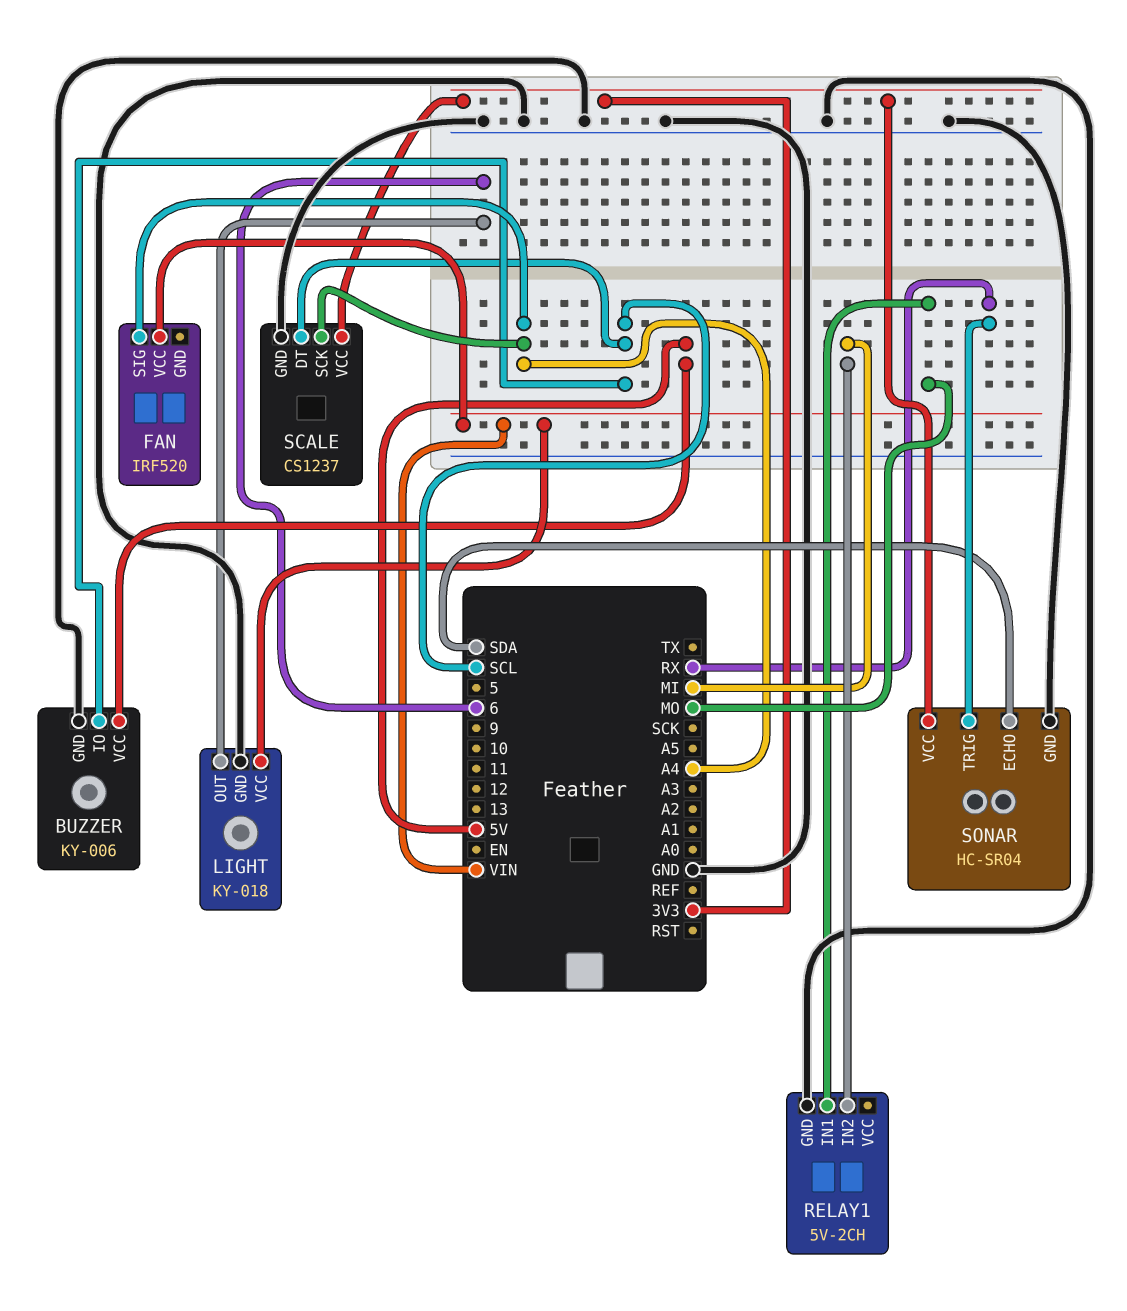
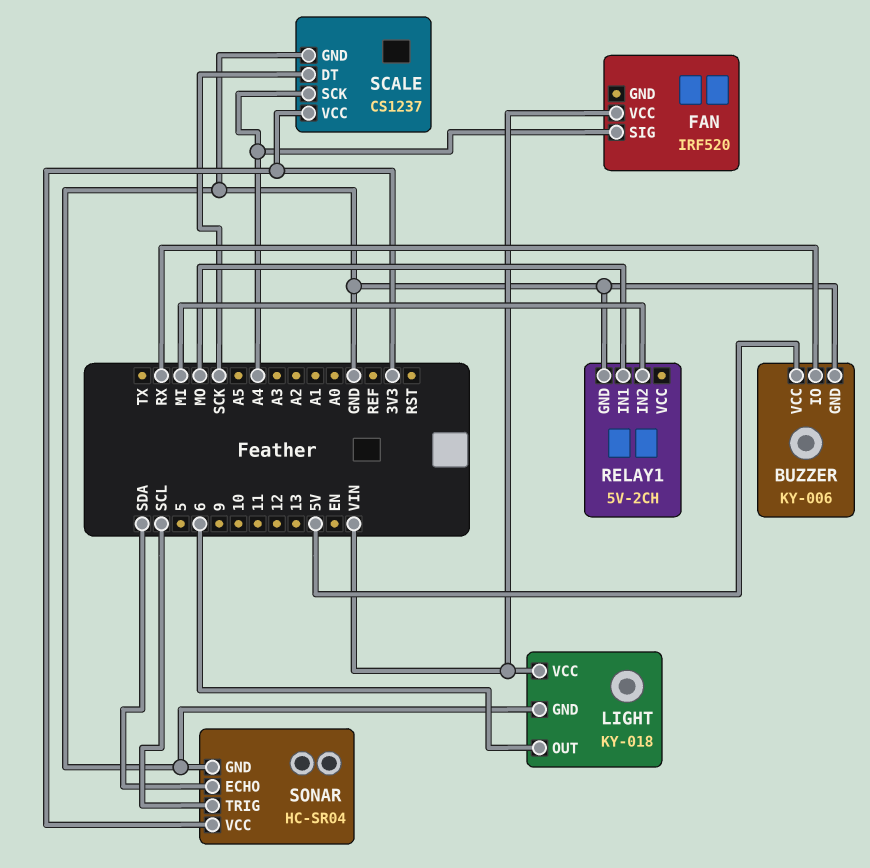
BUZZER pin IO: SCL -> RX
SCALE pin DT: SCL -> SCK
SONAR pin TRIG: RX -> SCL

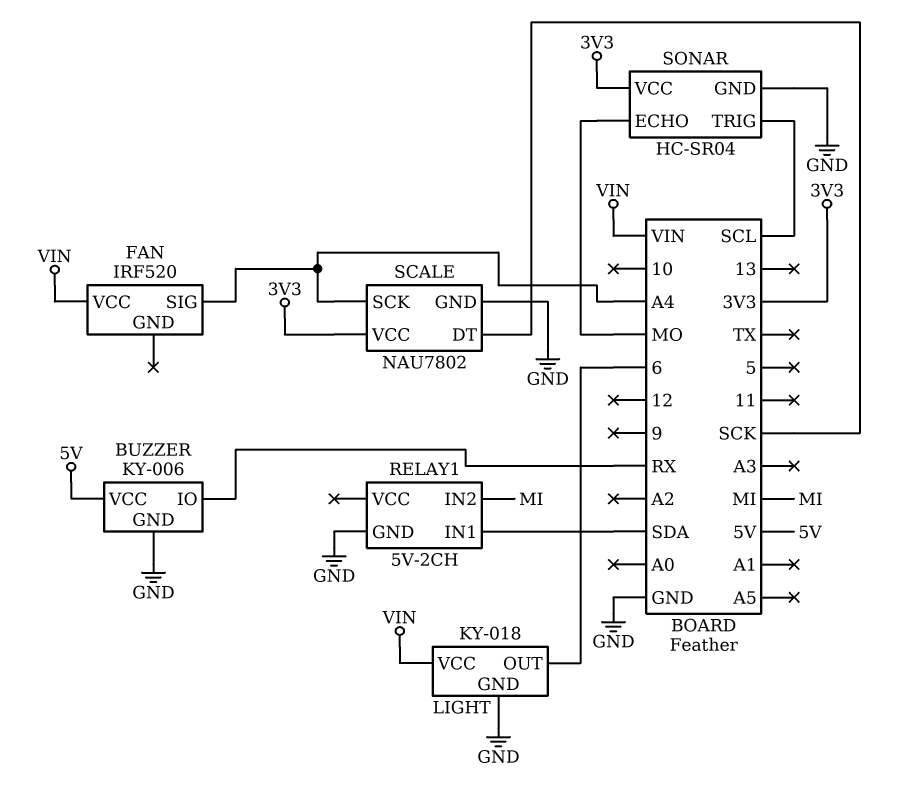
RELAY1 pin IN1: MO -> SDA
SCALE: CS1237 -> NAU7802
SONAR pin ECHO: SDA -> MO

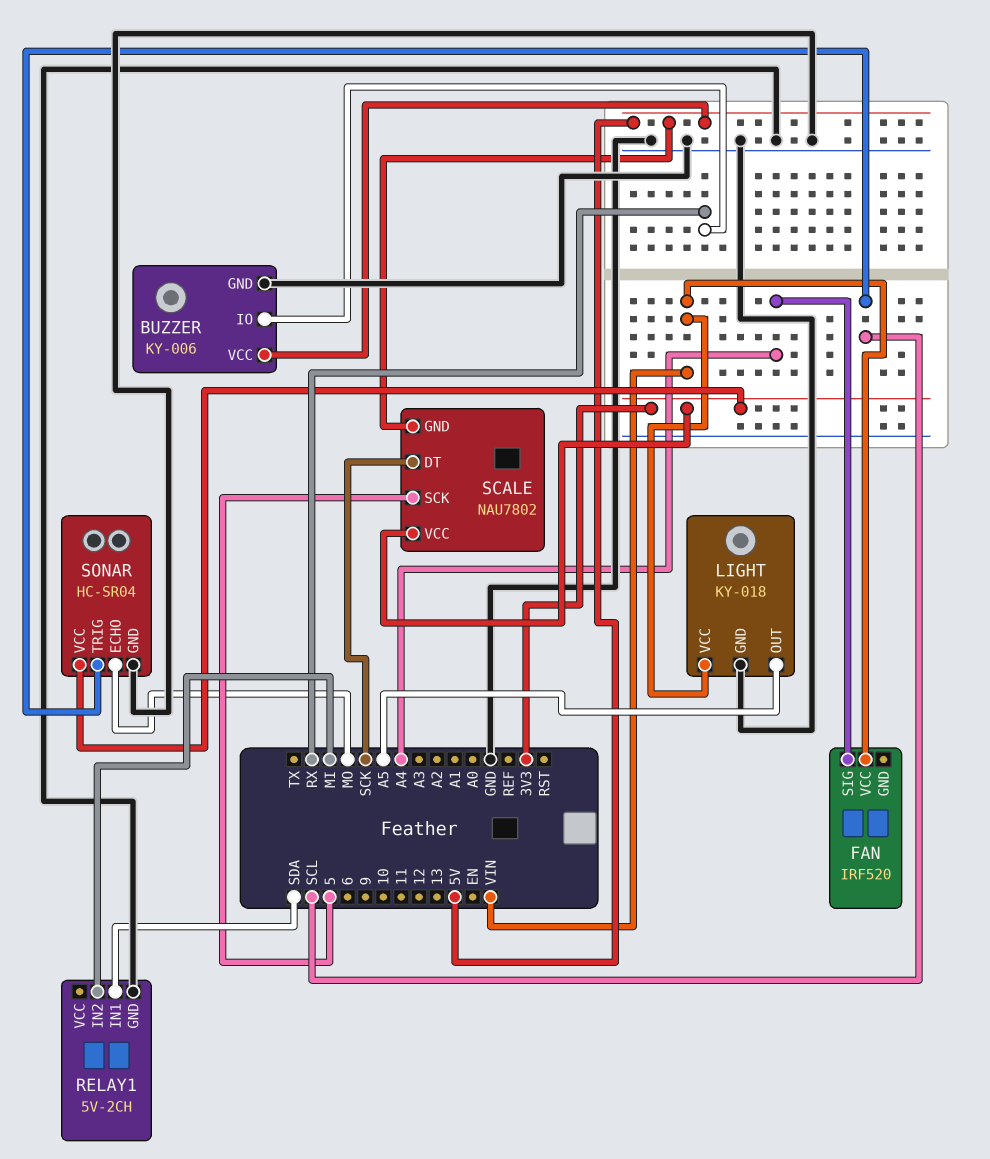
LIGHT pin OUT: 6 -> A5
SCALE pin GND: GND -> 5V
SCALE pin SCK: A4 -> 5

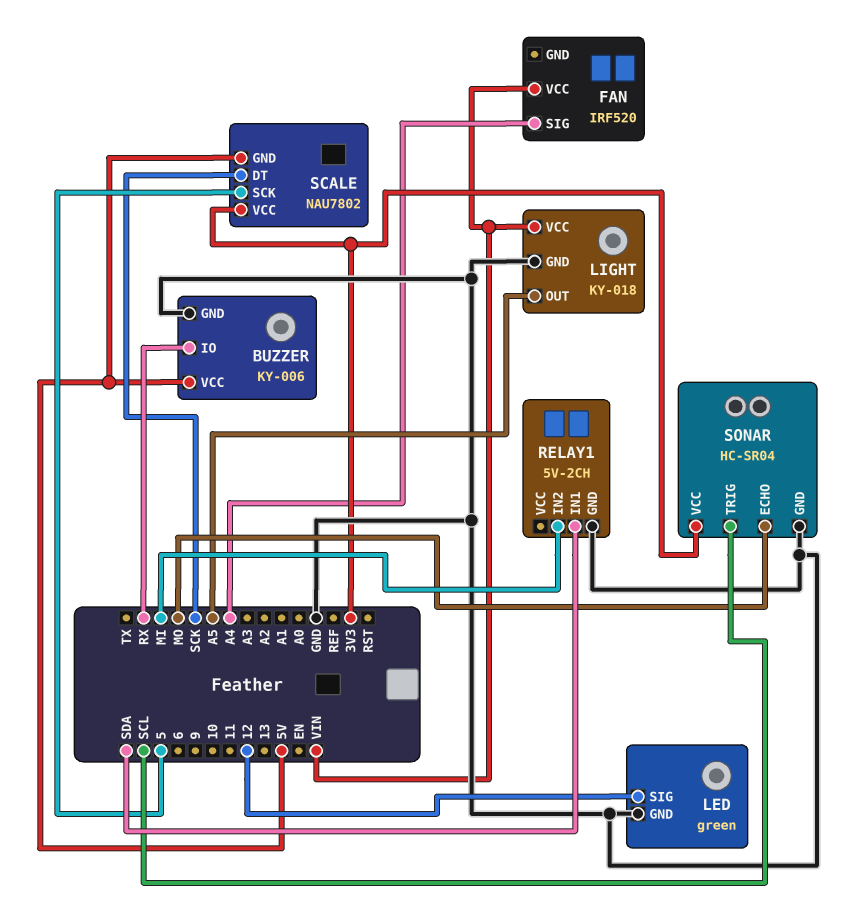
LED: none -> green
LED pin GND: none -> GND
LED pin SIG: none -> 12

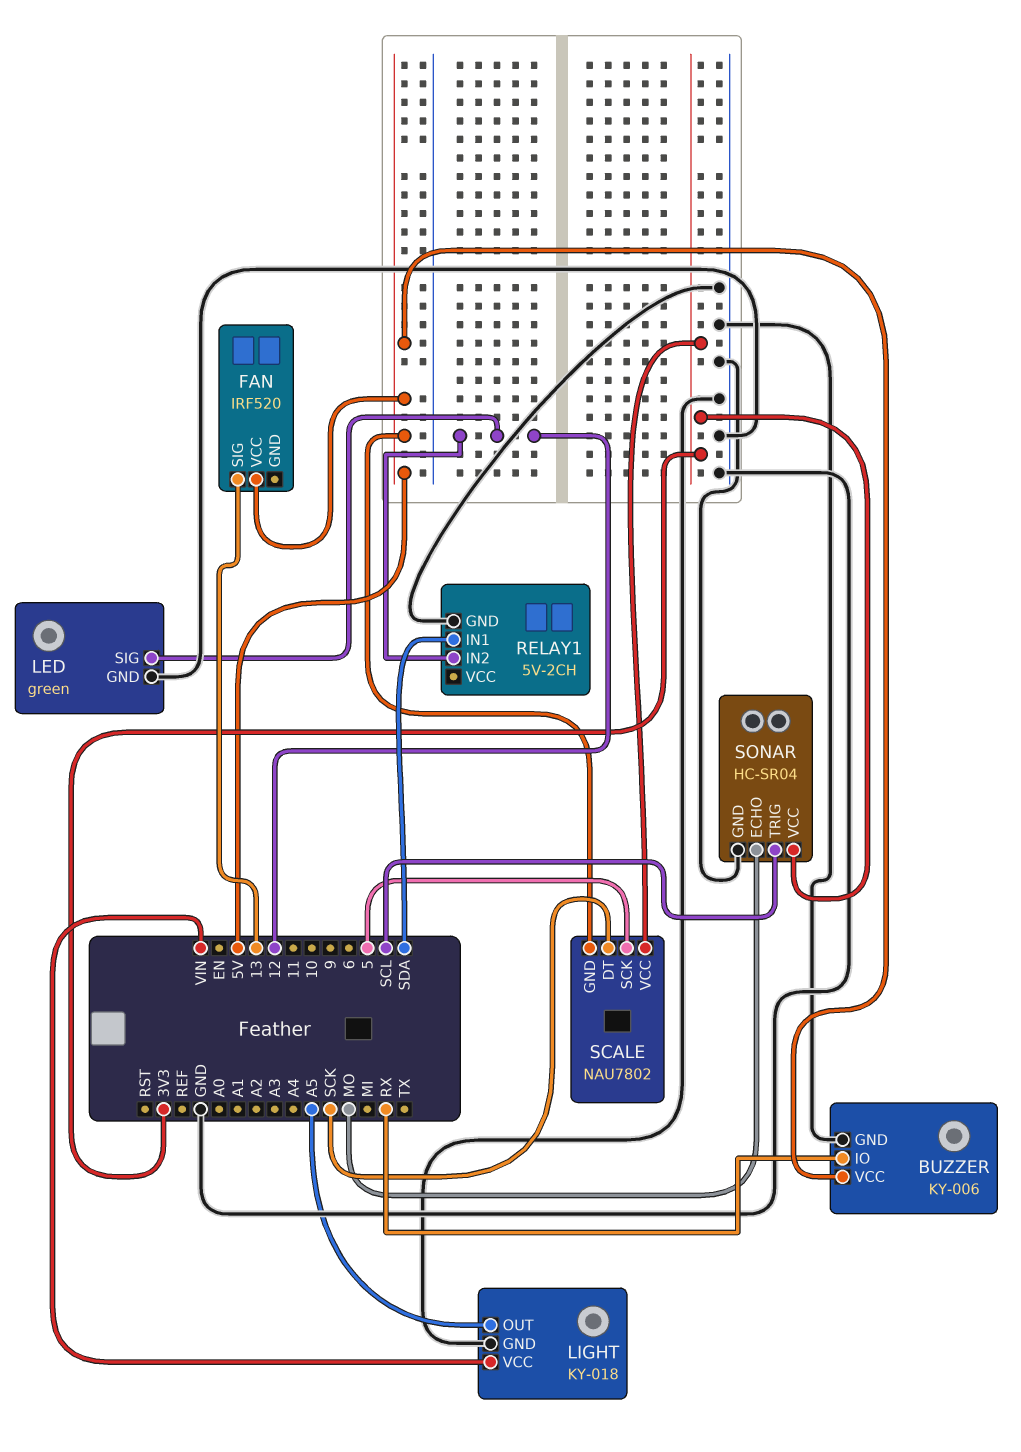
FAN pin SIG: A4 -> 13
FAN pin VCC: VIN -> 5V
RELAY1 pin IN2: MI -> 12

